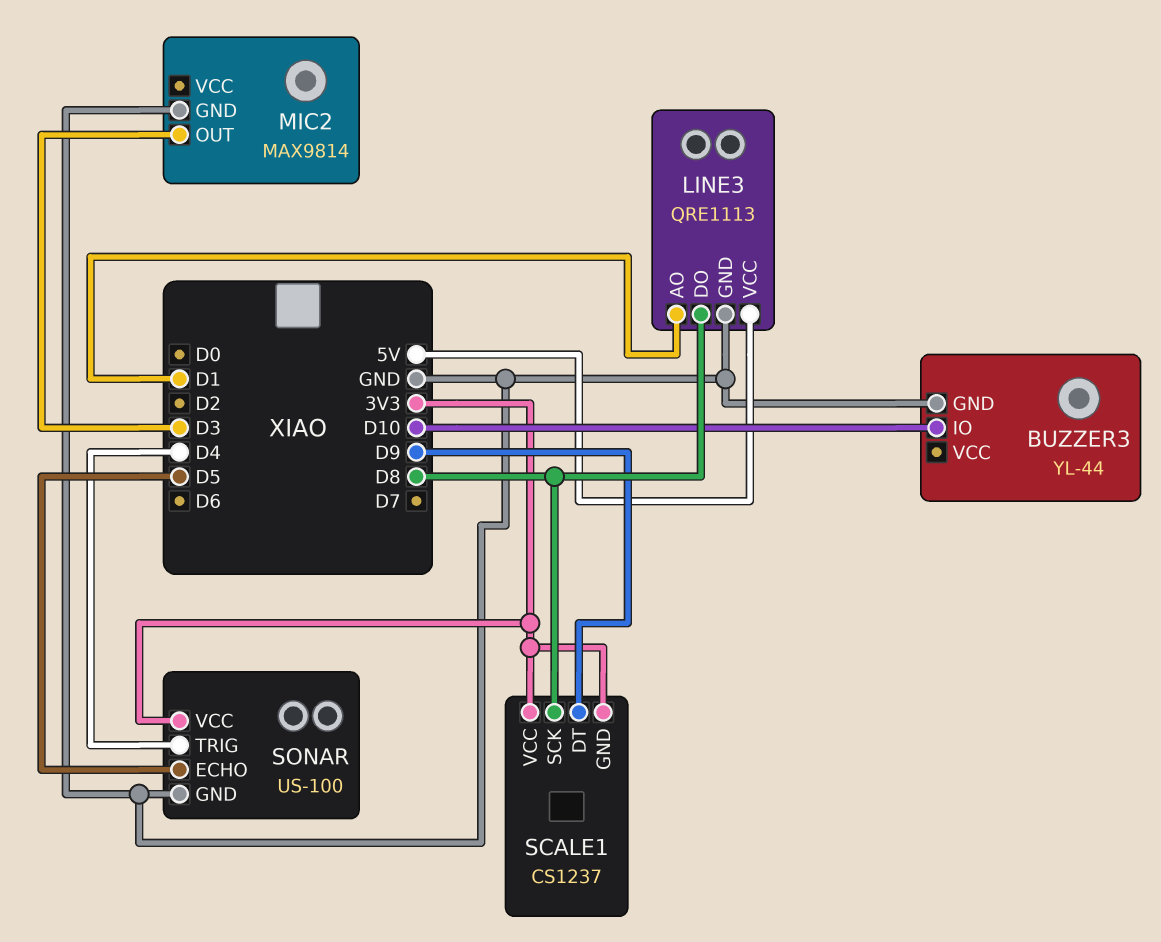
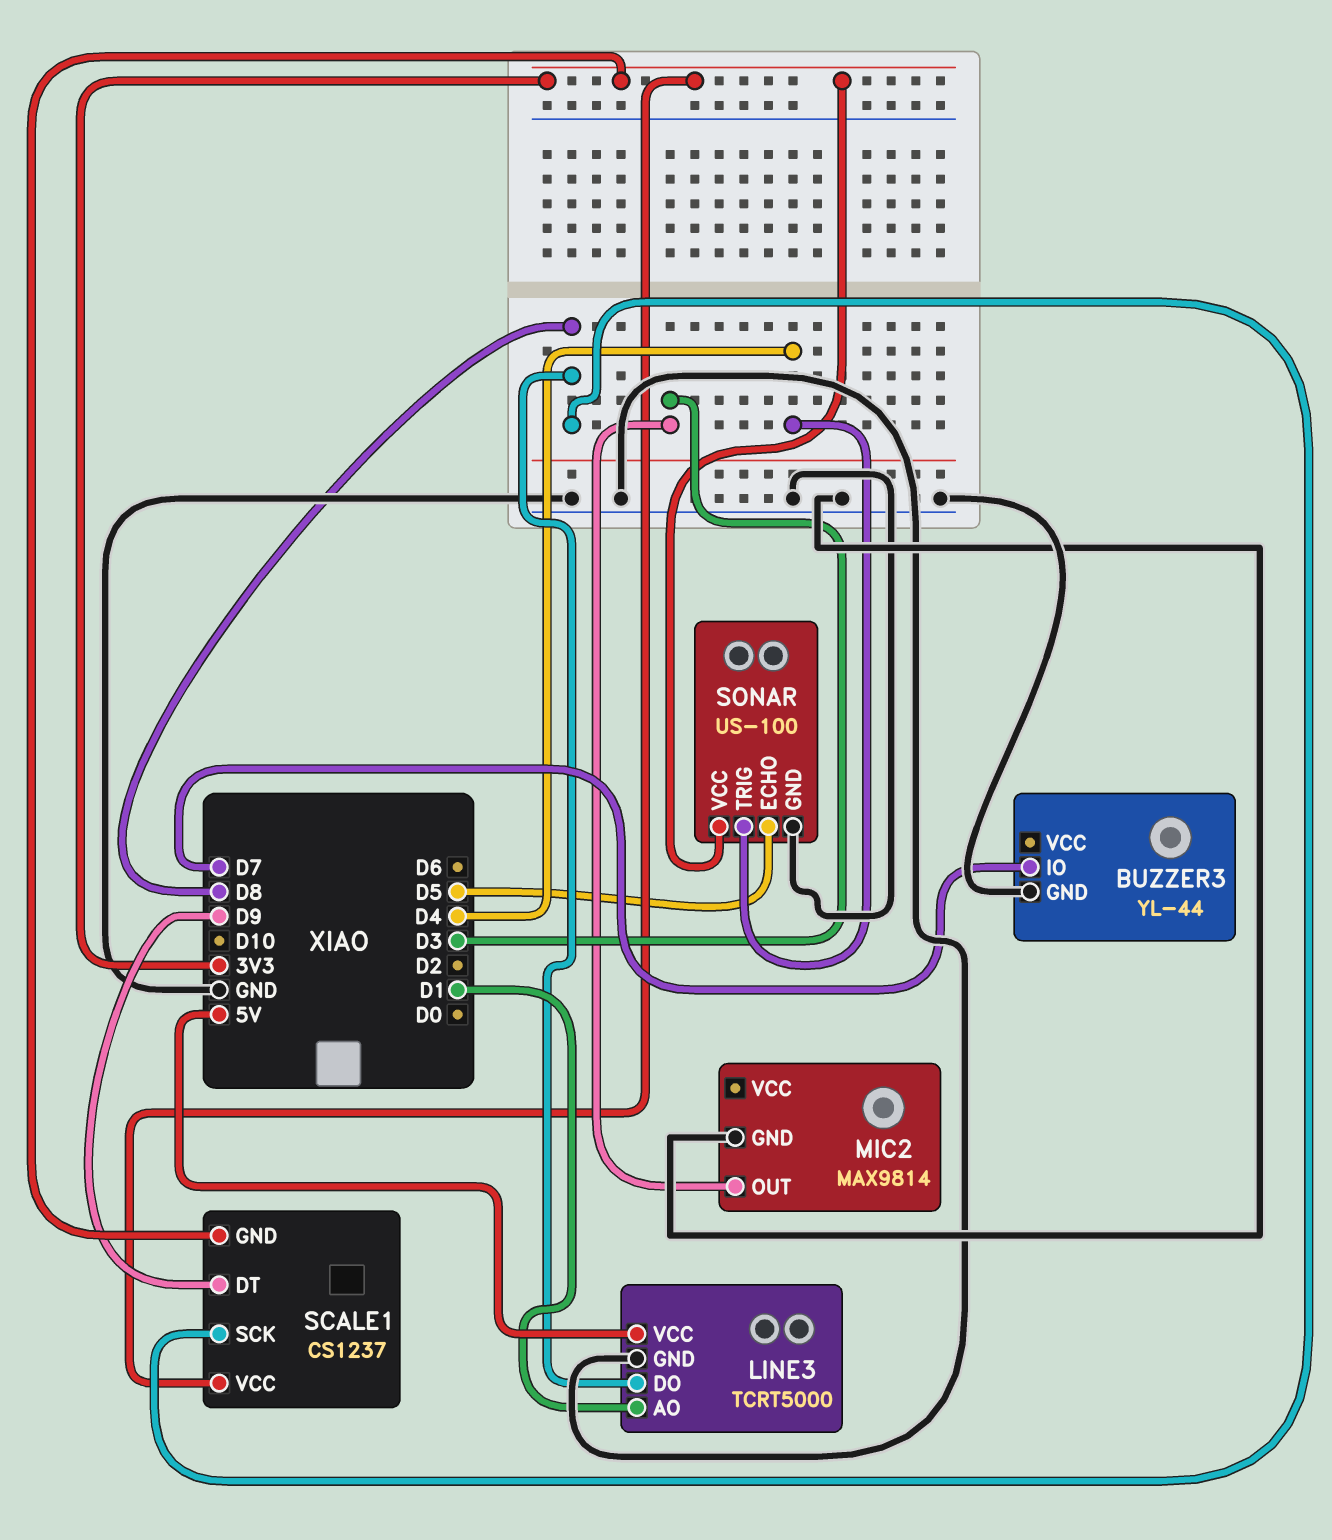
BUZZER3 pin IO: D10 -> D7
LINE3: QRE1113 -> TCRT5000

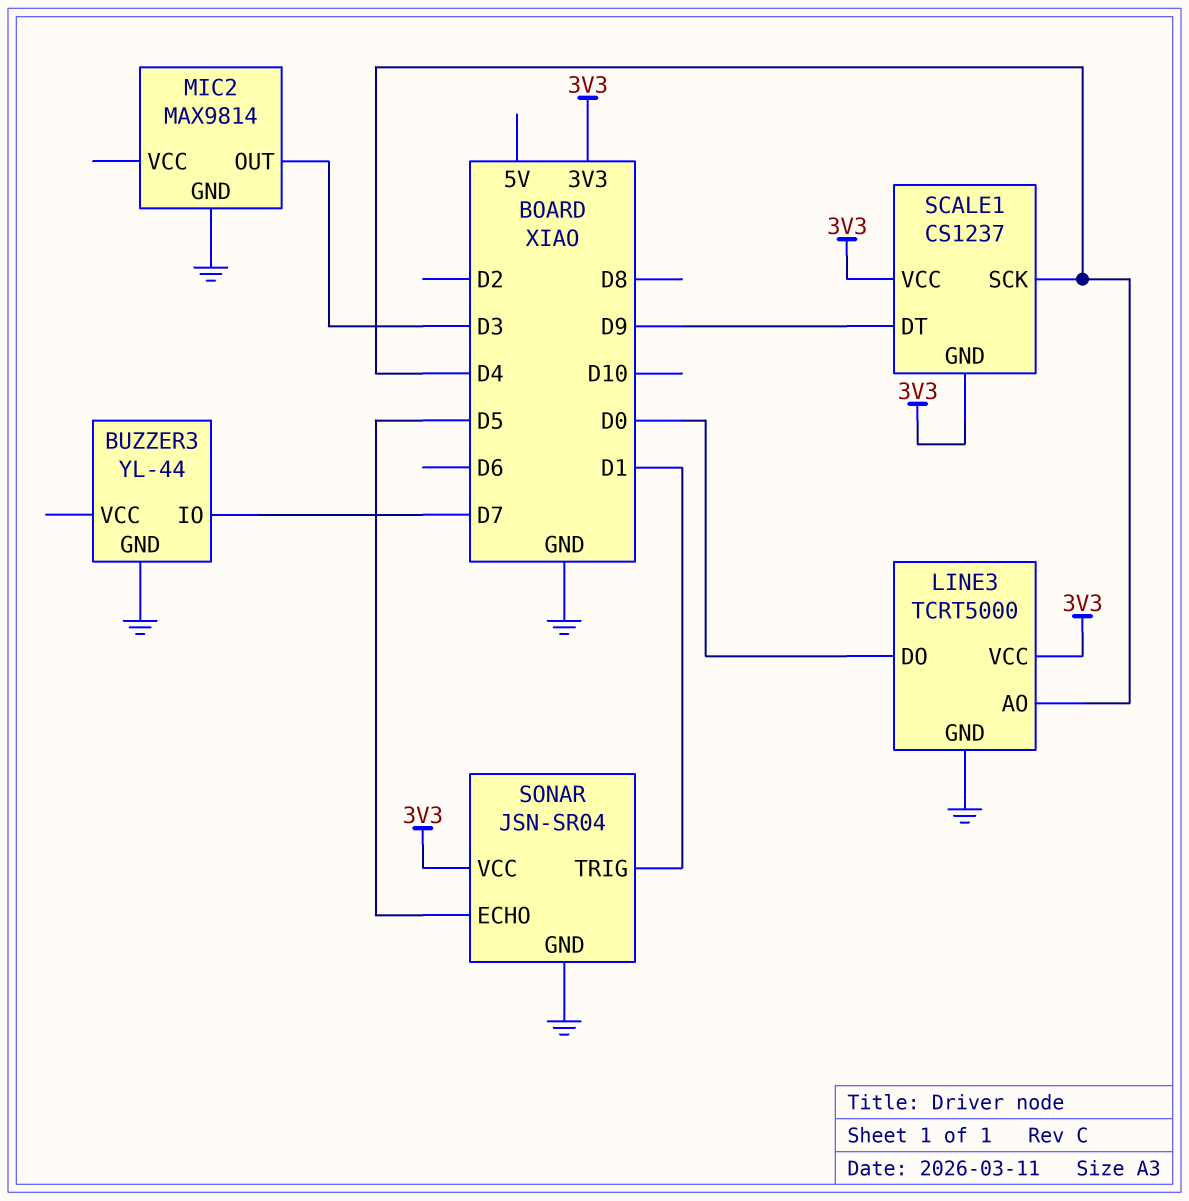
LINE3 pin AO: D1 -> D4
LINE3 pin DO: D8 -> D0
LINE3 pin VCC: 5V -> 3V3
SCALE1 pin SCK: D8 -> D4
SONAR: US-100 -> JSN-SR04
SONAR pin TRIG: D4 -> D1

